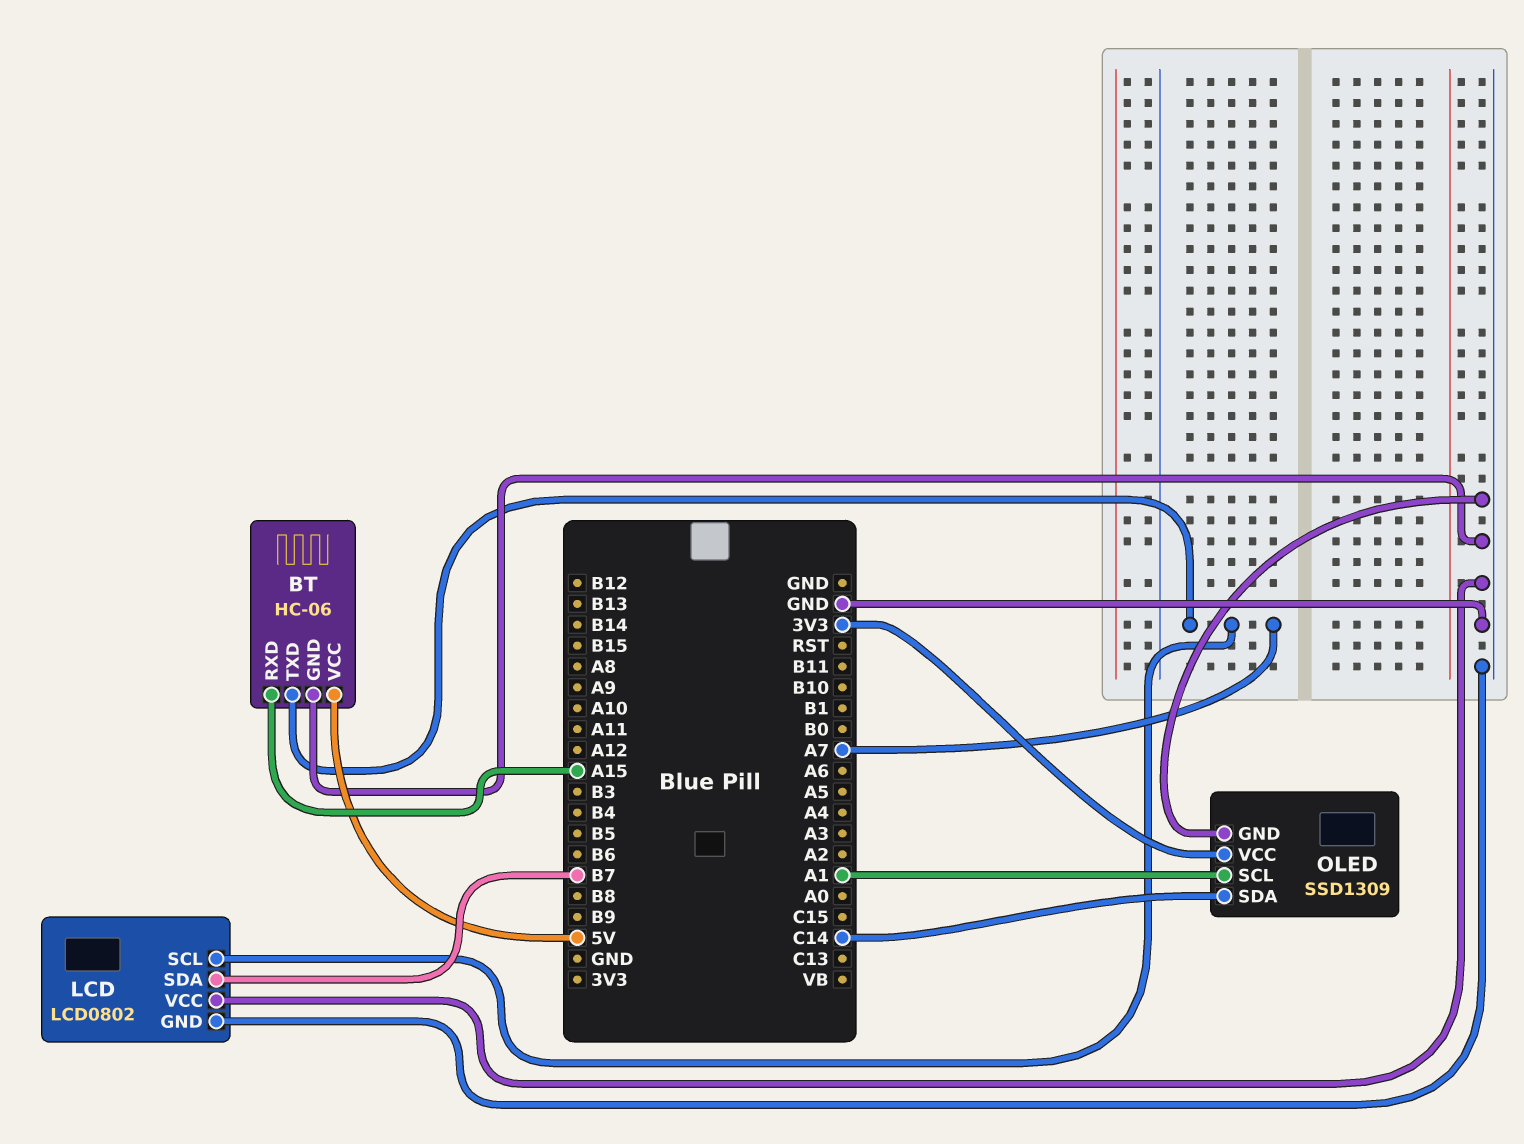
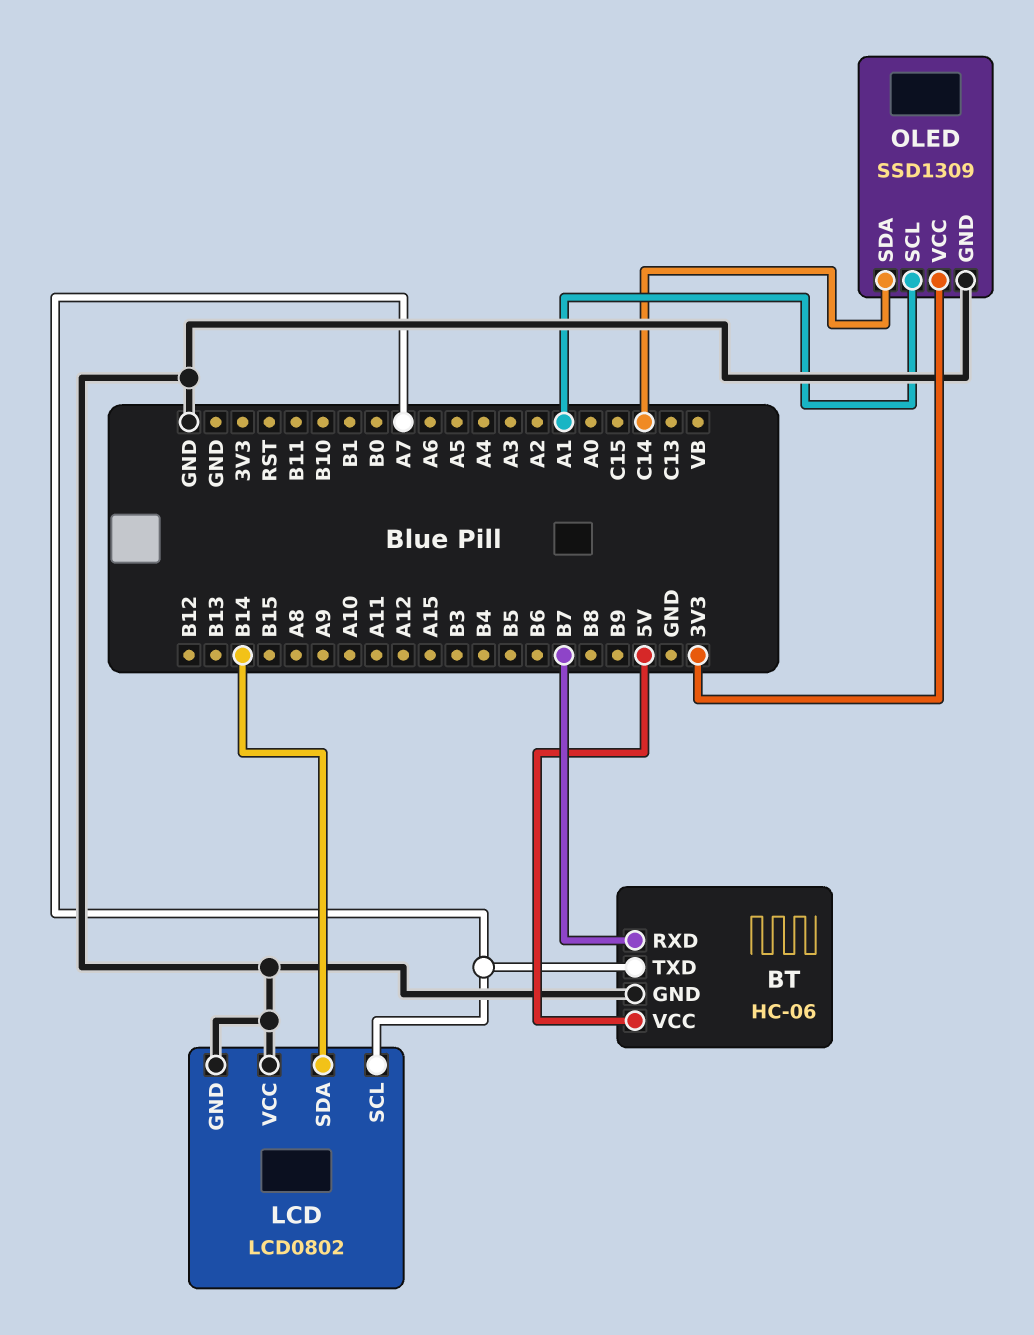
BT pin RXD: A15 -> B7
LCD pin SDA: B7 -> B14

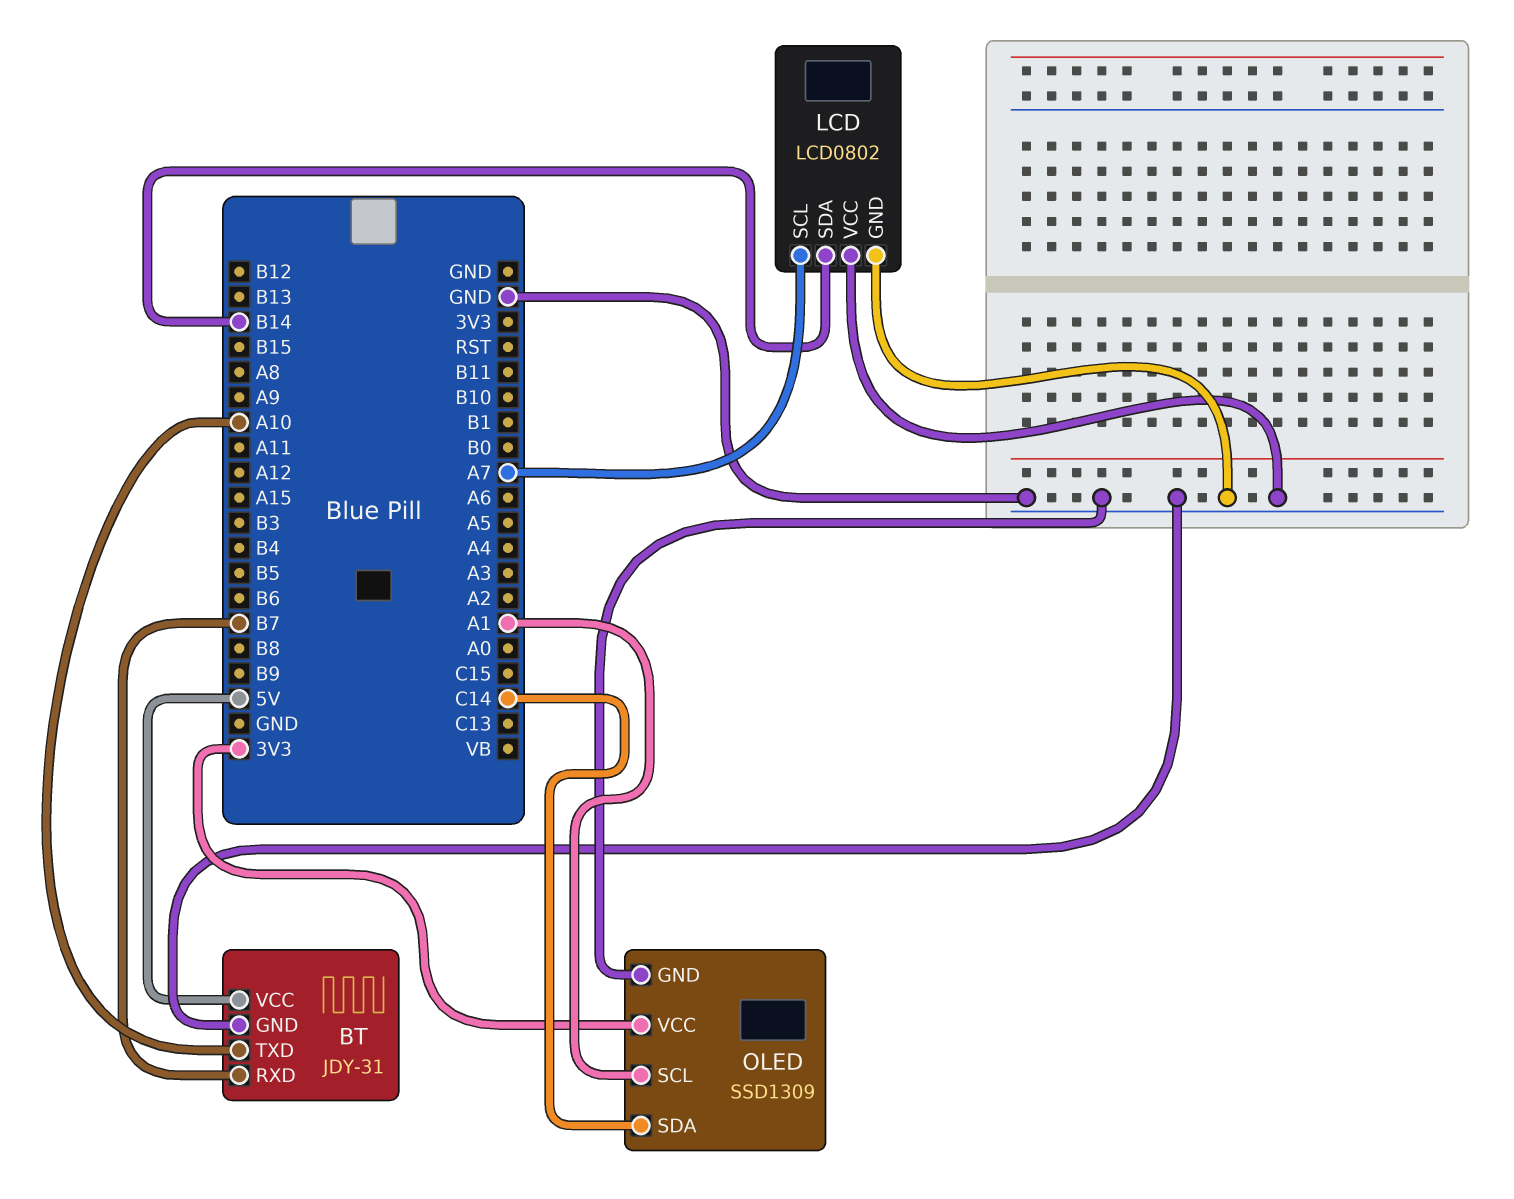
BT: HC-06 -> JDY-31
BT pin TXD: A7 -> A10

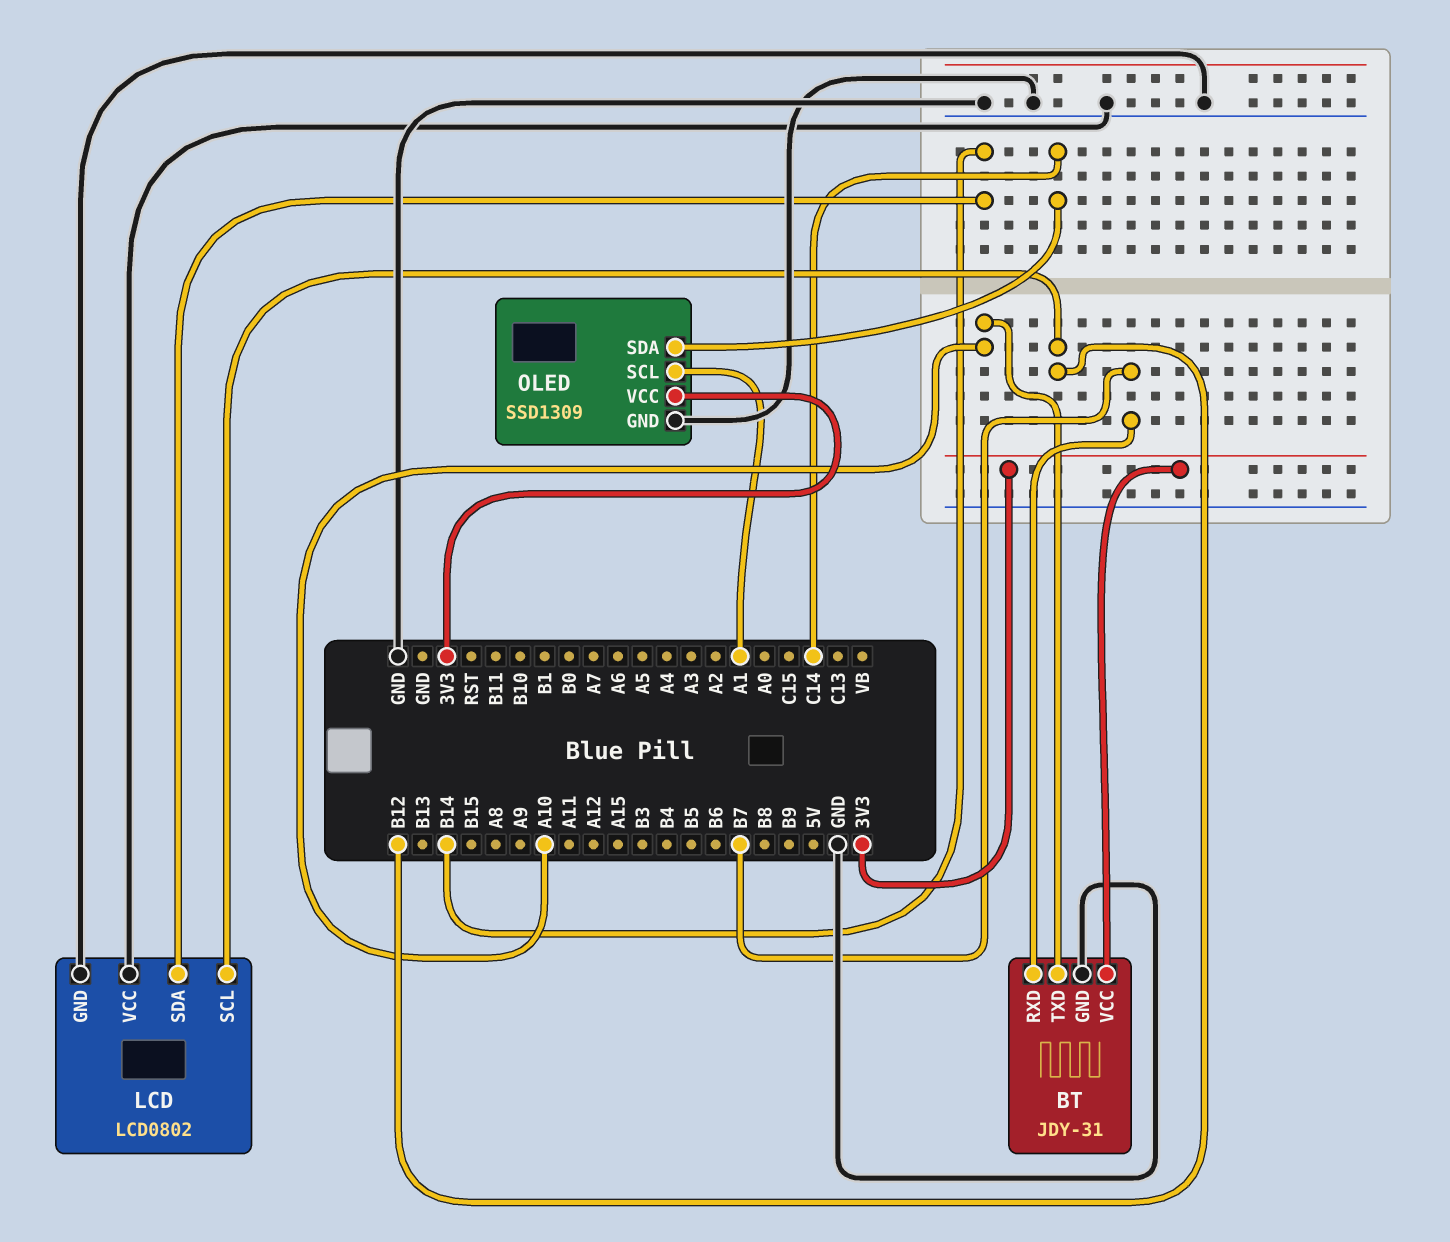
BT pin VCC: 5V -> 3V3
LCD pin SCL: A7 -> B12

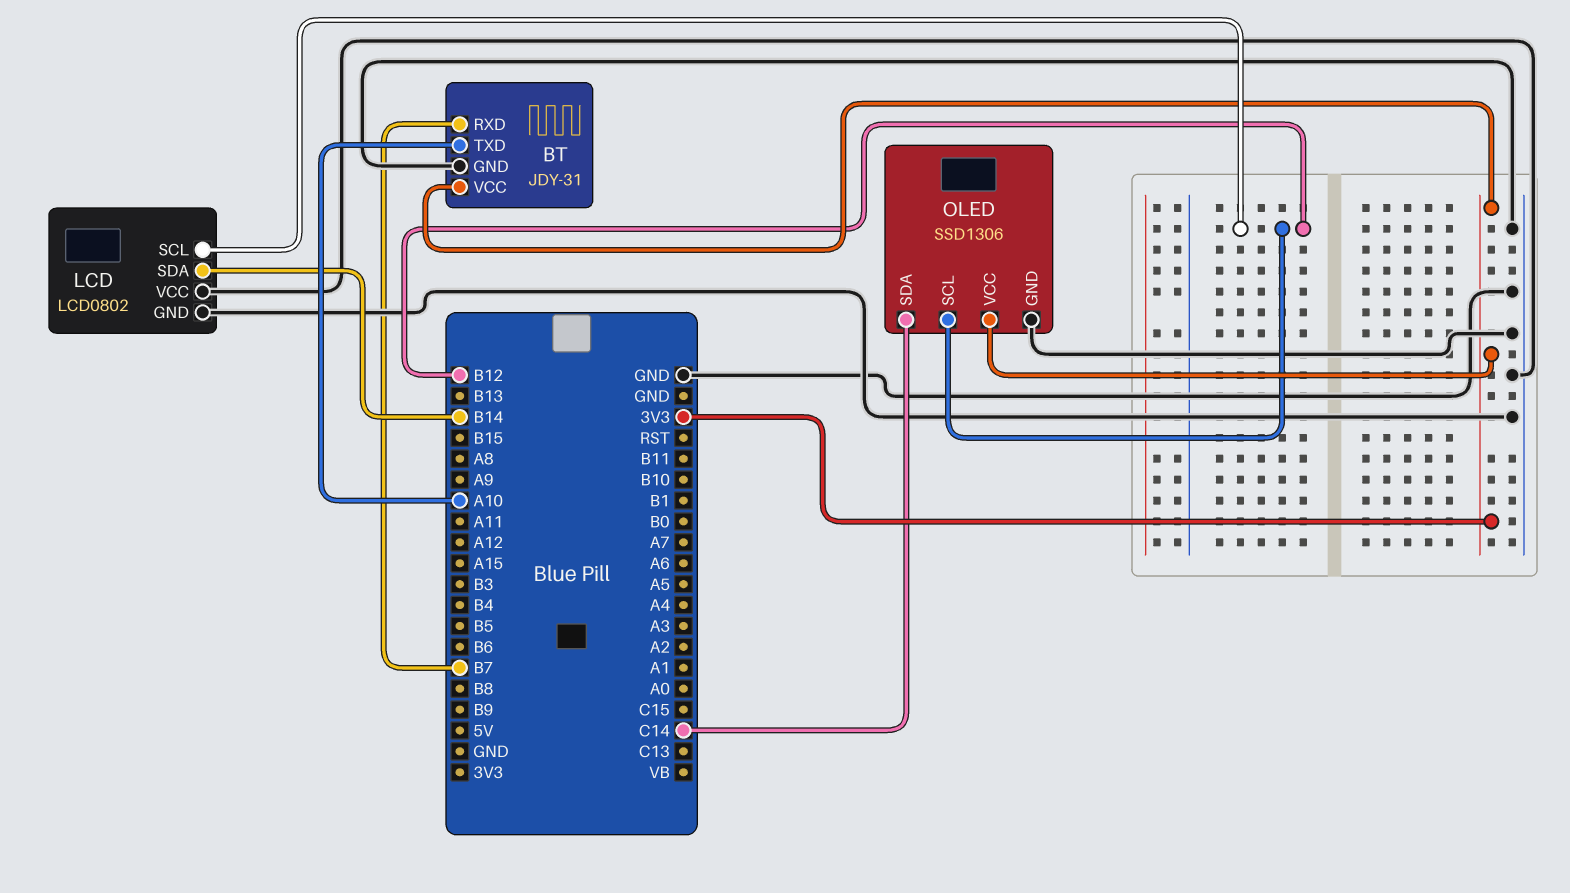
OLED: SSD1309 -> SSD1306
OLED pin SCL: A1 -> B12

